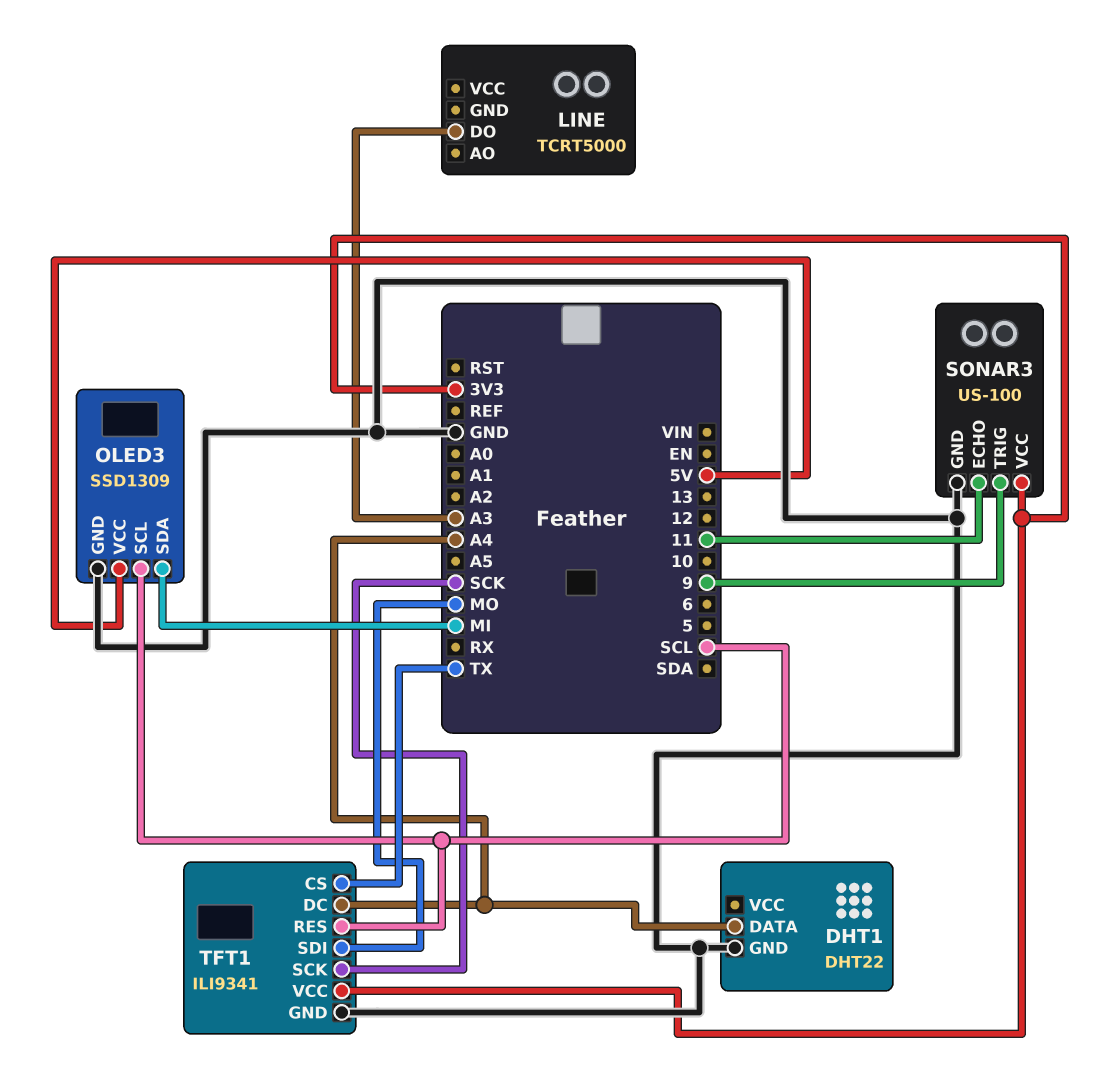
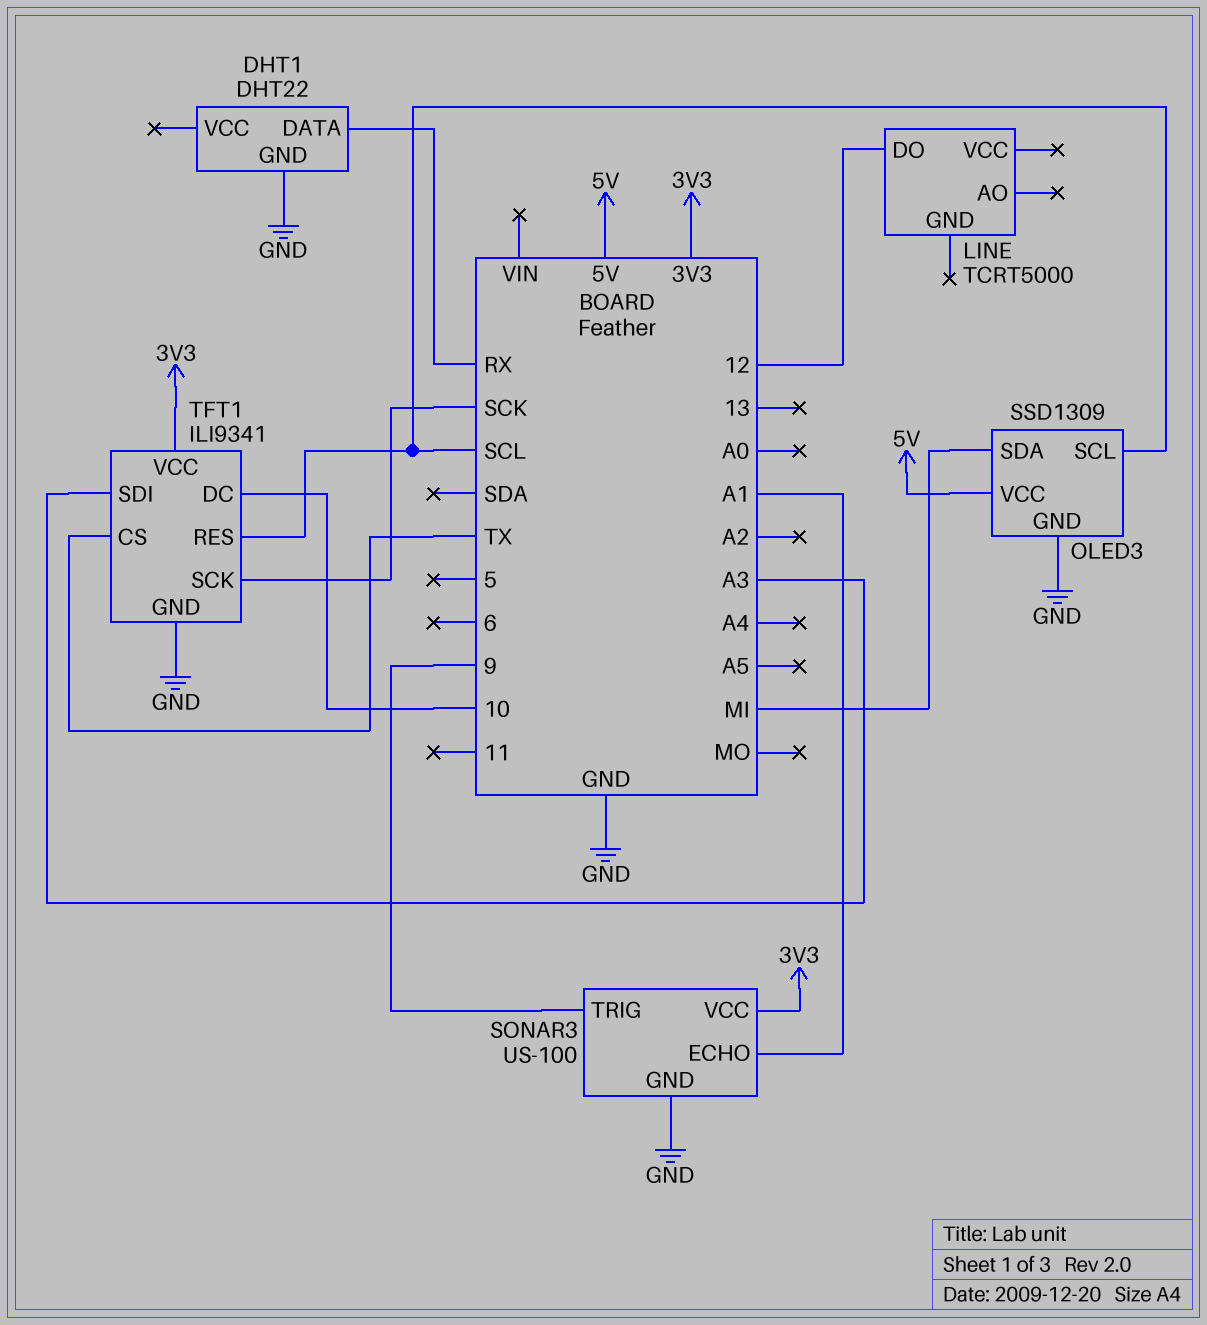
DHT1 pin DATA: A4 -> RX
LINE pin DO: A3 -> 12
SONAR3 pin ECHO: 11 -> A1
TFT1 pin DC: A4 -> 10
TFT1 pin SDI: MO -> A3

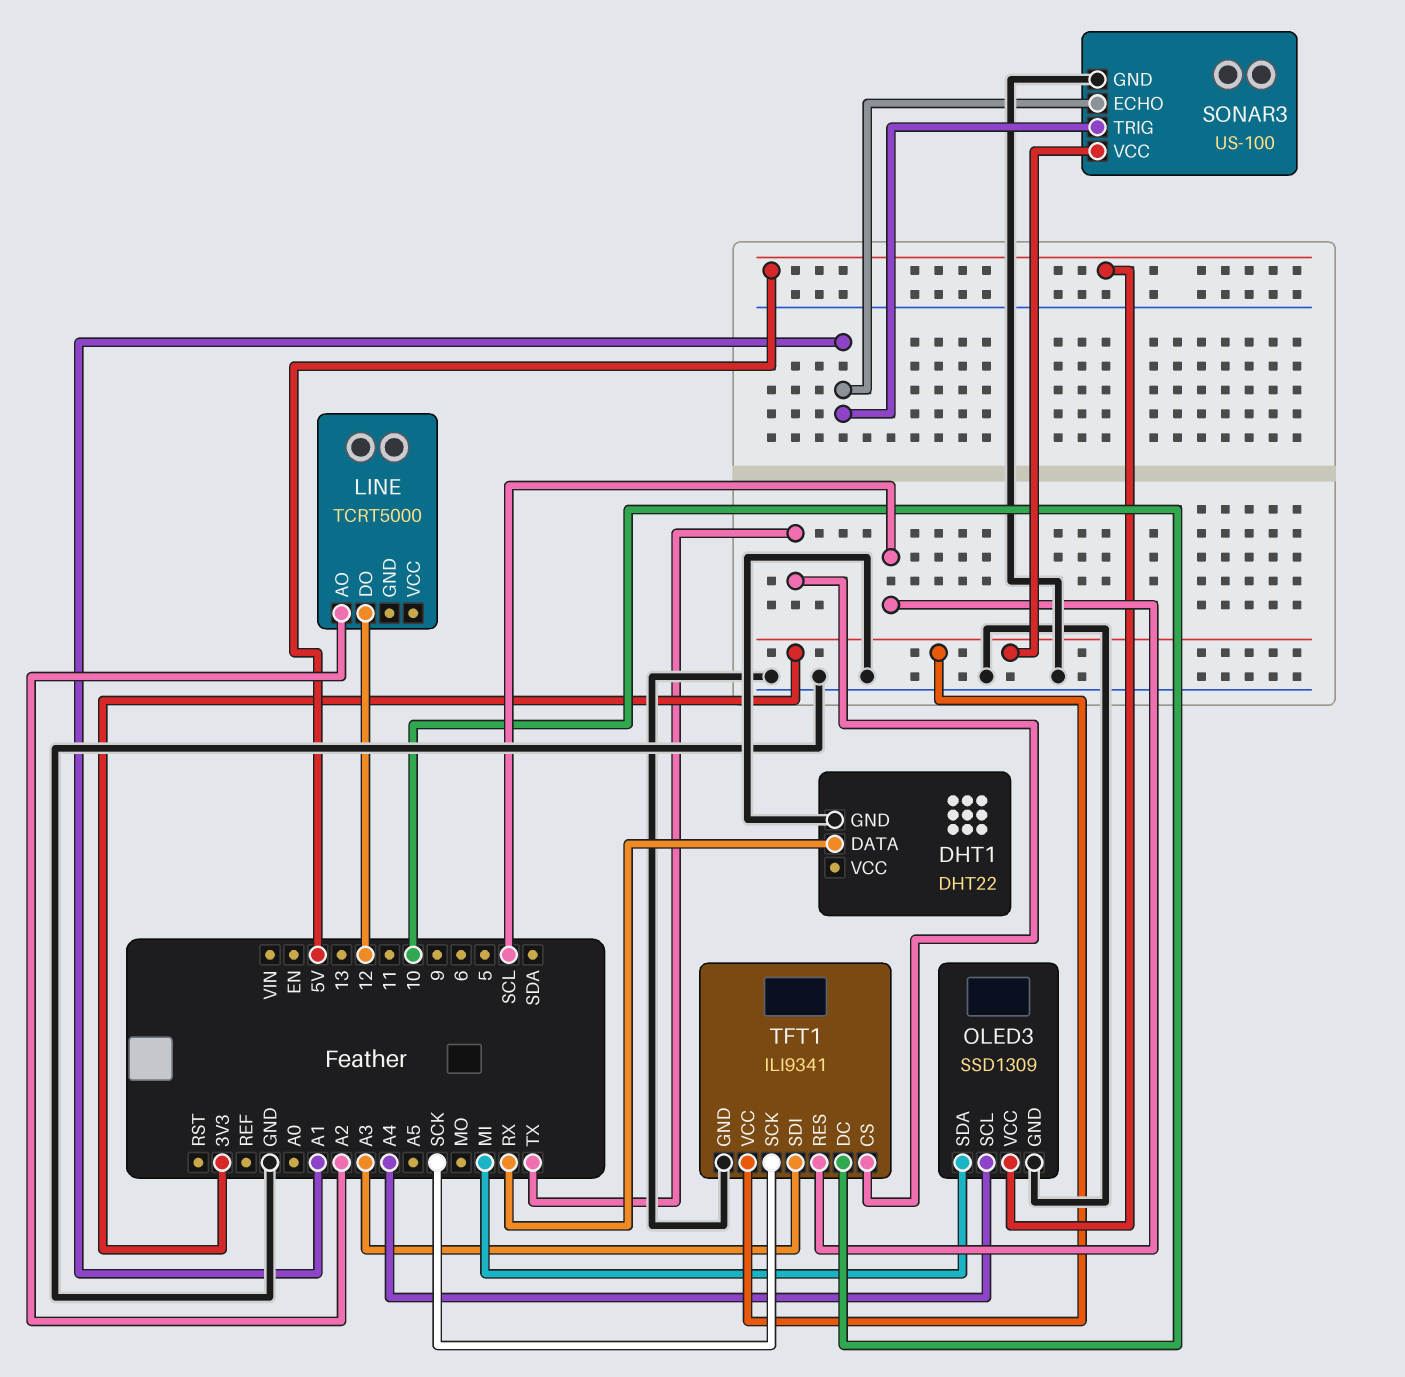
LINE pin AO: none -> A2
OLED3 pin SCL: SCL -> A4
SONAR3 pin TRIG: 9 -> A1

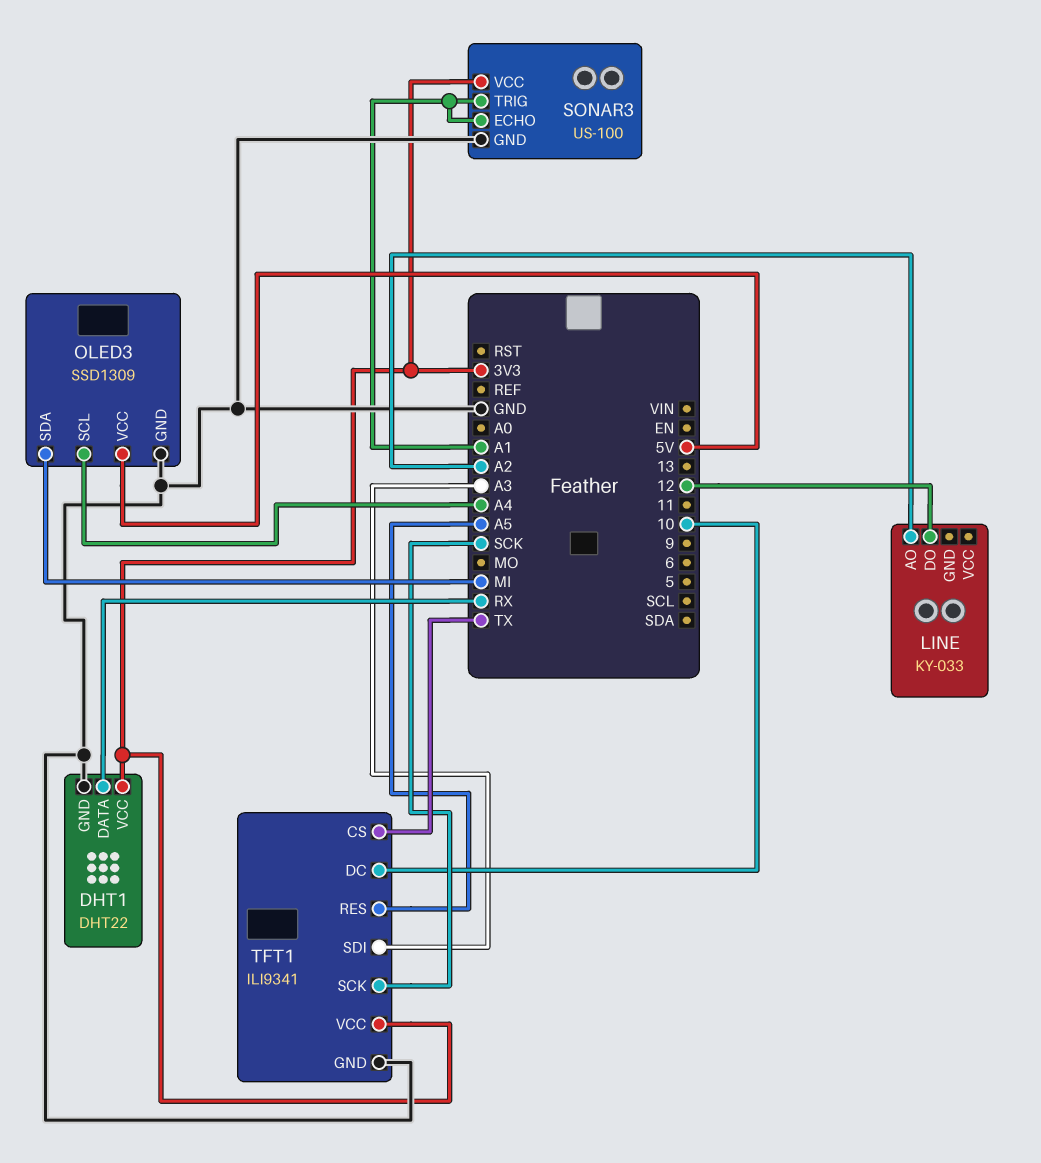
DHT1 pin VCC: none -> 3V3
LINE: TCRT5000 -> KY-033
TFT1 pin RES: SCL -> A5

